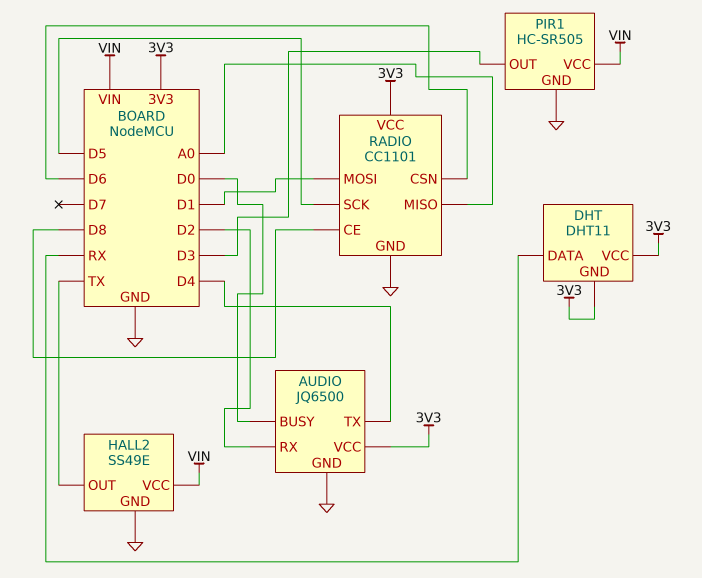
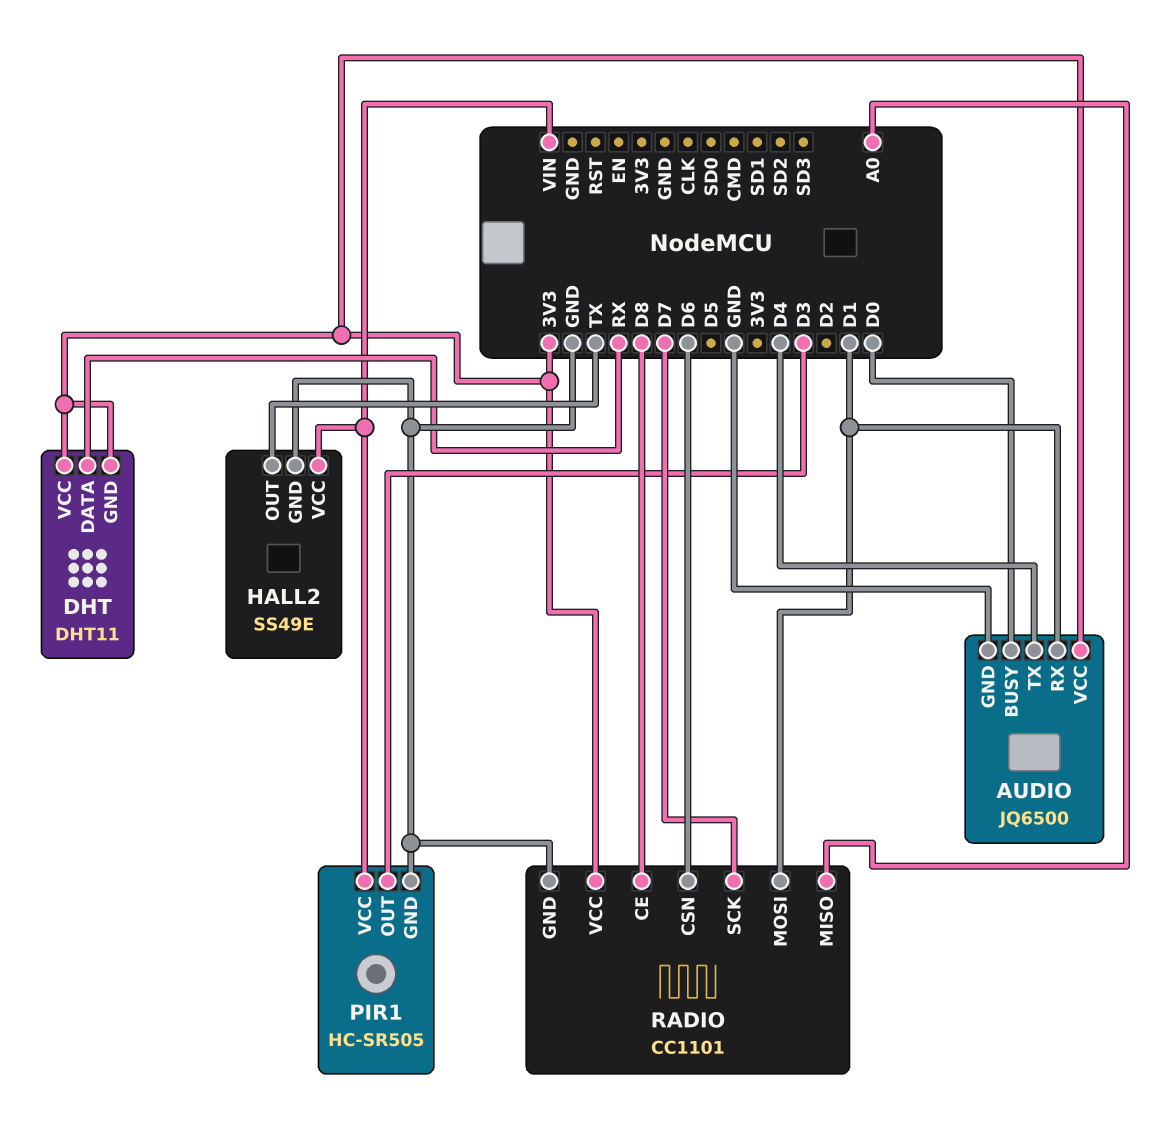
AUDIO pin RX: D2 -> D1
RADIO pin SCK: D5 -> D7

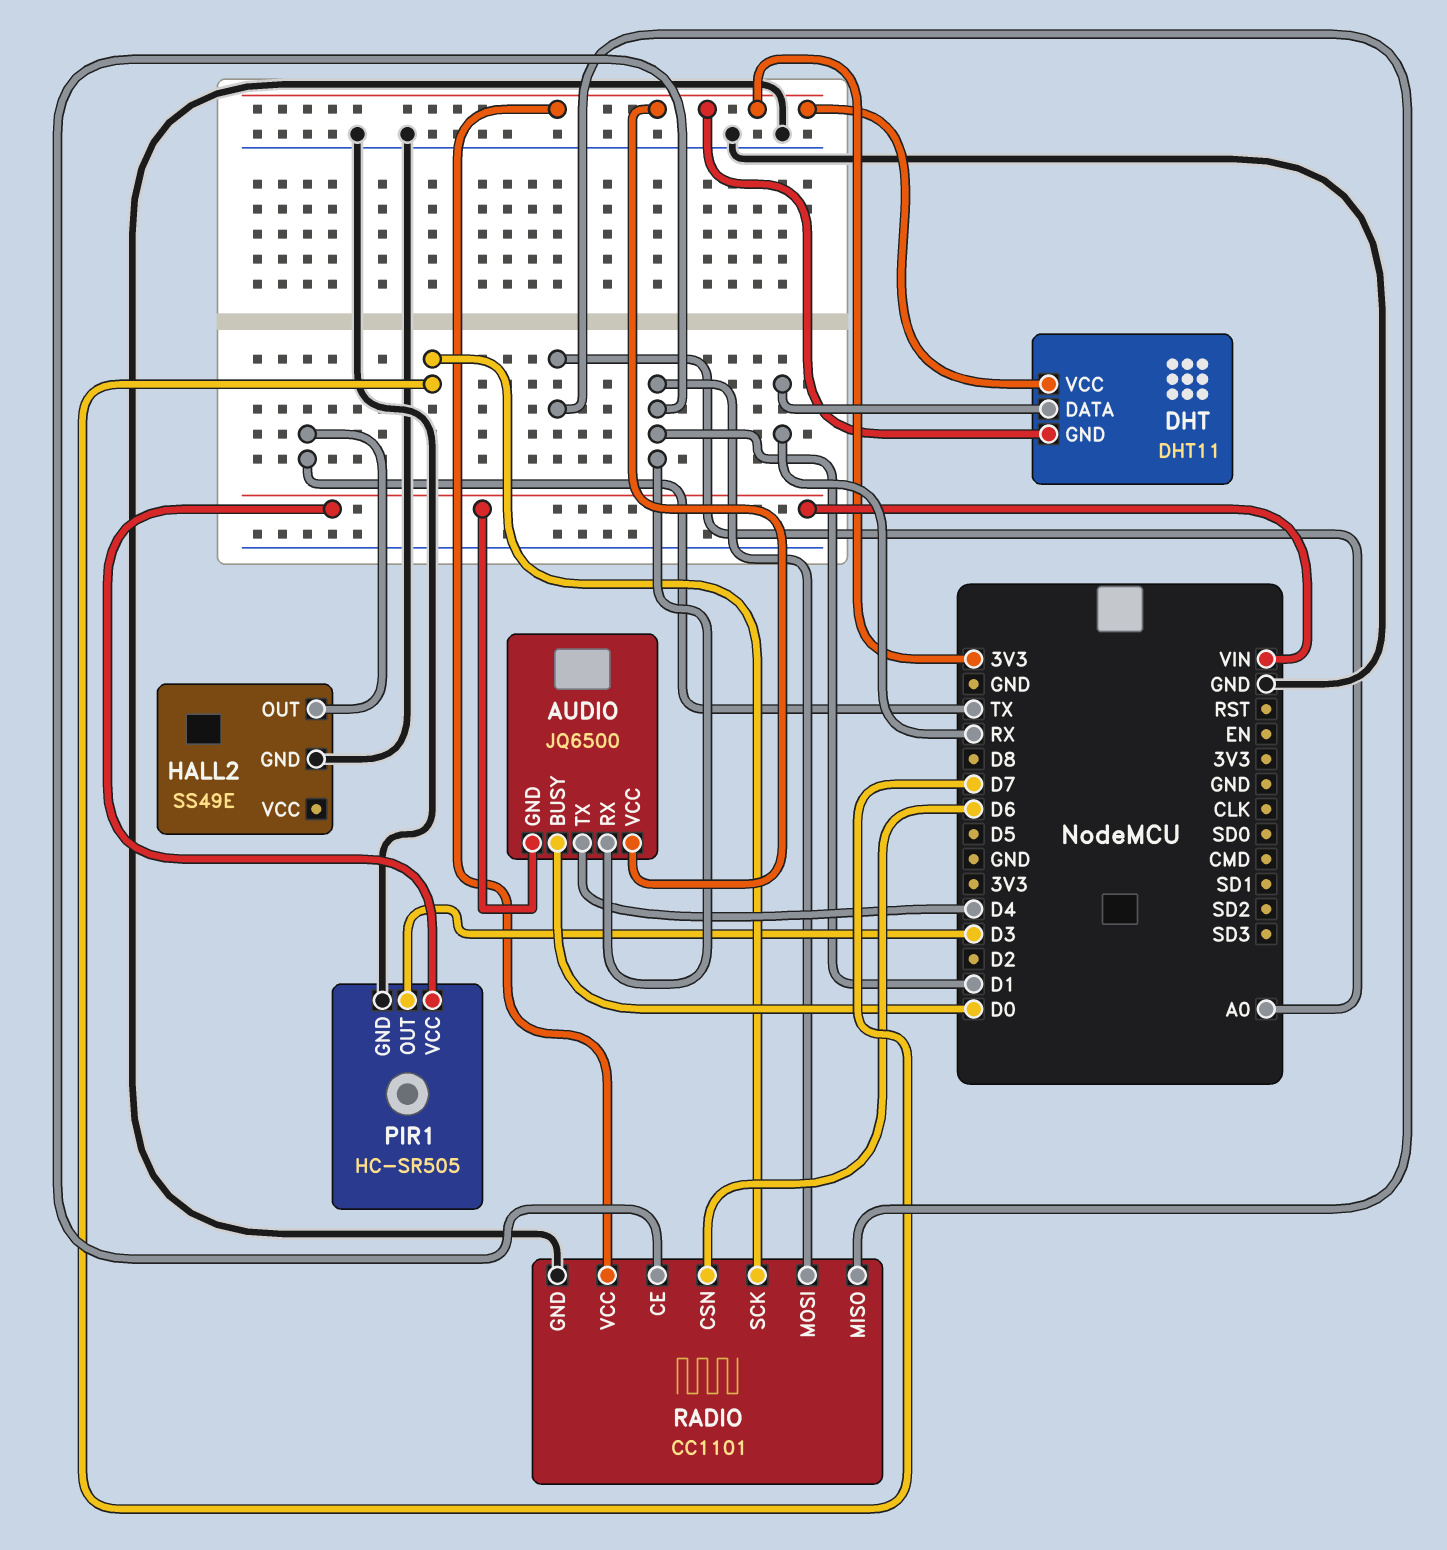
AUDIO pin GND: GND -> VIN
HALL2 pin VCC: VIN -> none
RADIO pin CE: D8 -> D1

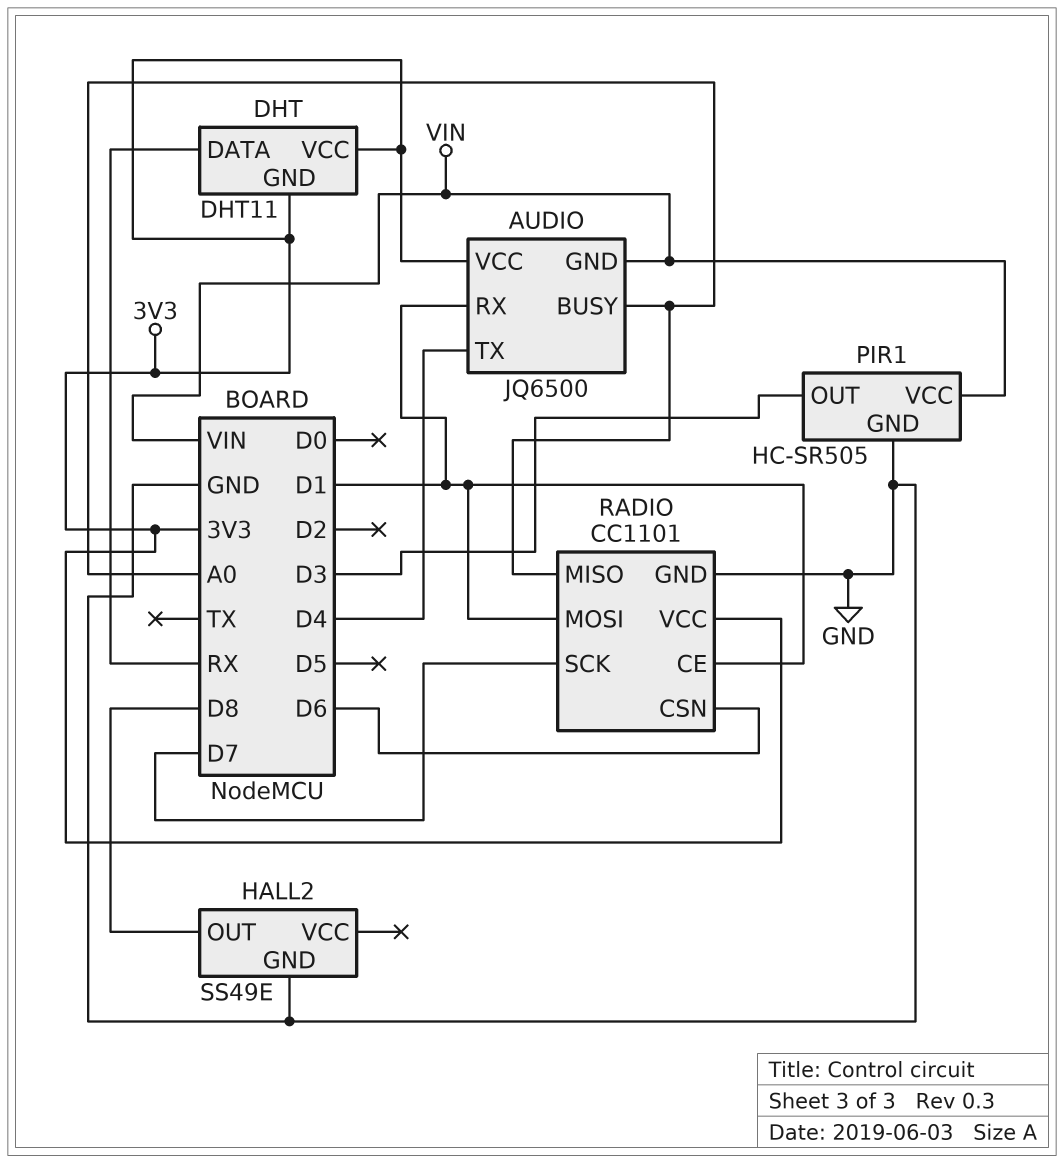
AUDIO pin BUSY: D0 -> A0
HALL2 pin OUT: TX -> D8

